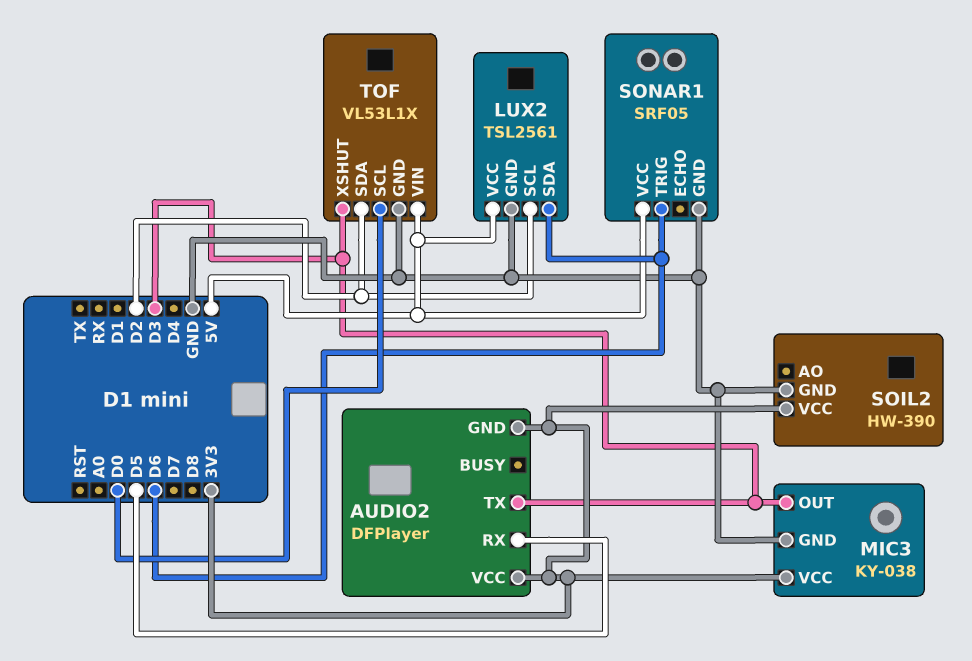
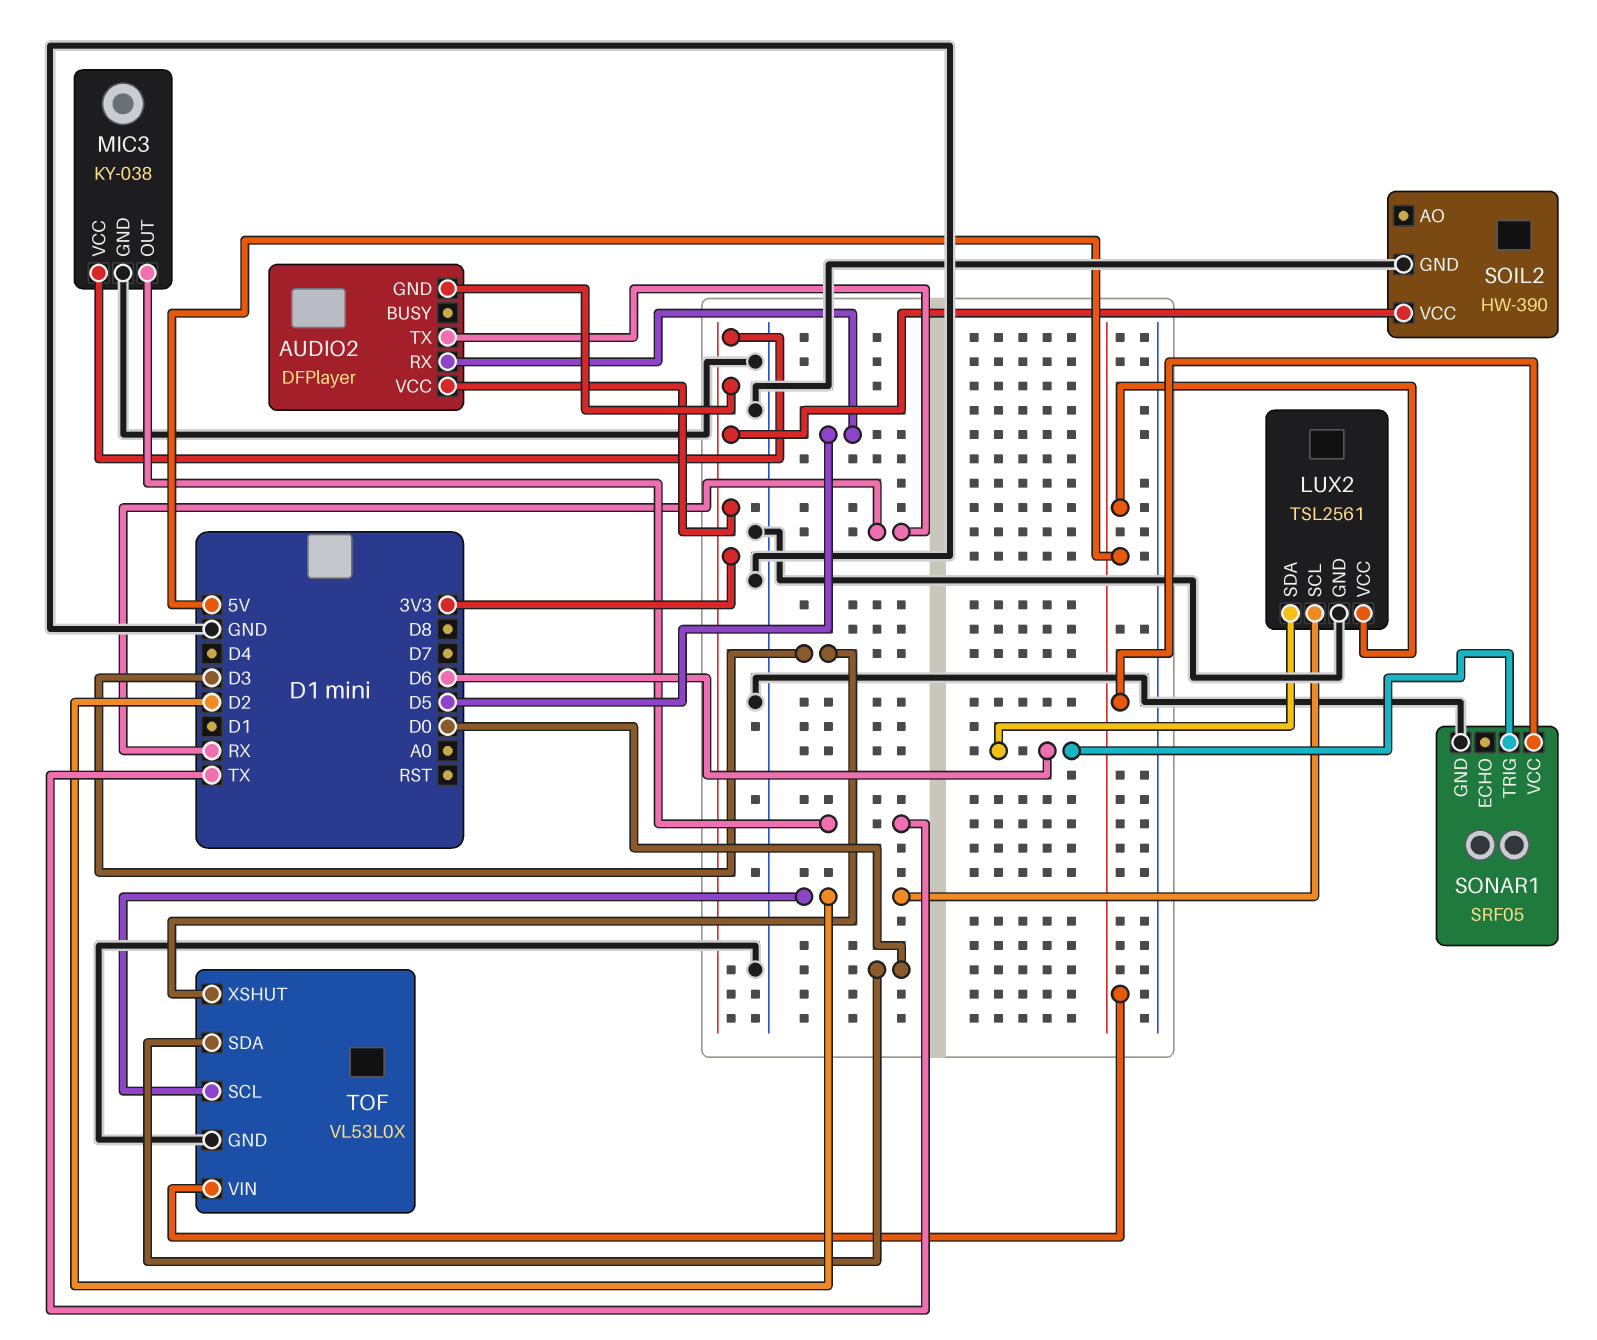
AUDIO2 pin TX: D3 -> RX
MIC3 pin OUT: D3 -> TX
TOF: VL53L1X -> VL53L0X
TOF pin SCL: D0 -> D2
TOF pin SDA: D2 -> D0

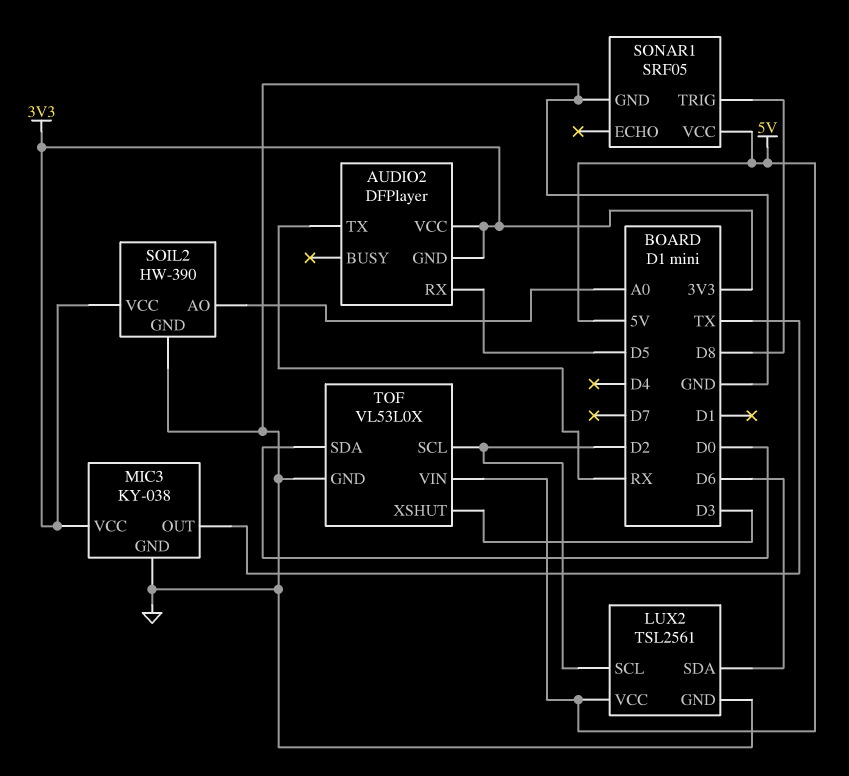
SOIL2 pin AO: none -> A0
SONAR1 pin TRIG: D6 -> D8

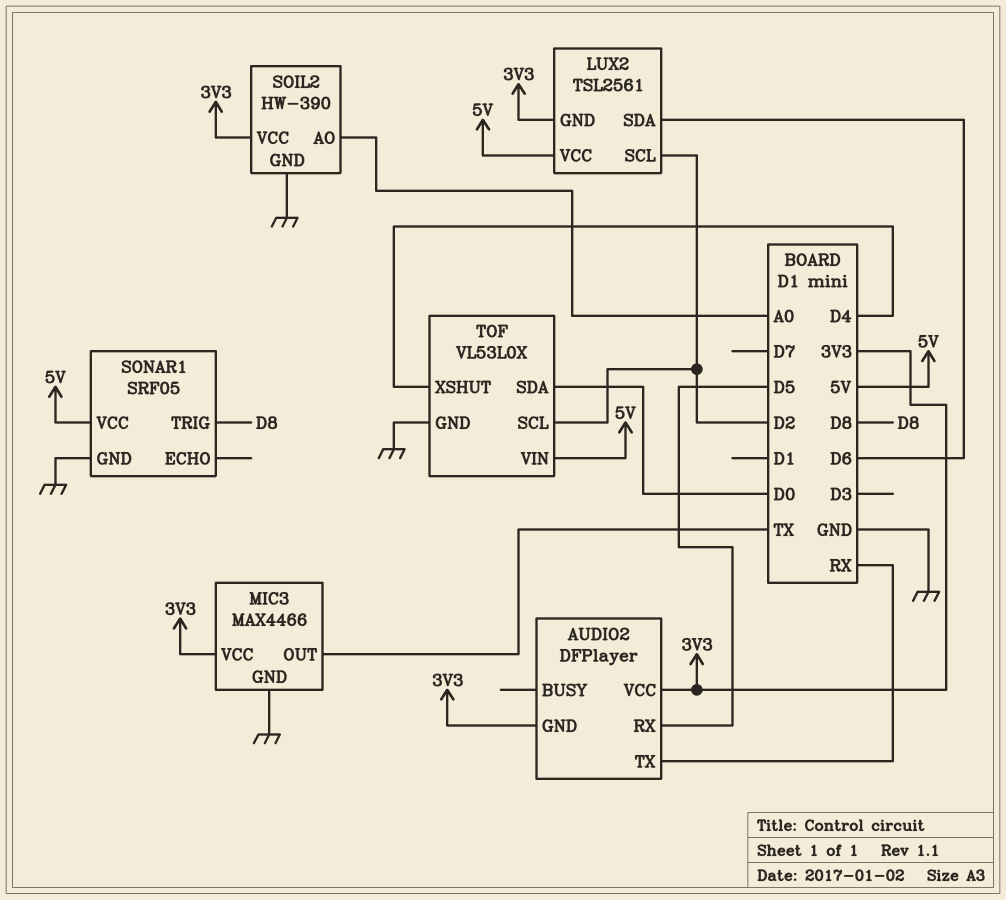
LUX2 pin GND: GND -> 3V3
MIC3: KY-038 -> MAX4466
TOF pin XSHUT: D3 -> D4

